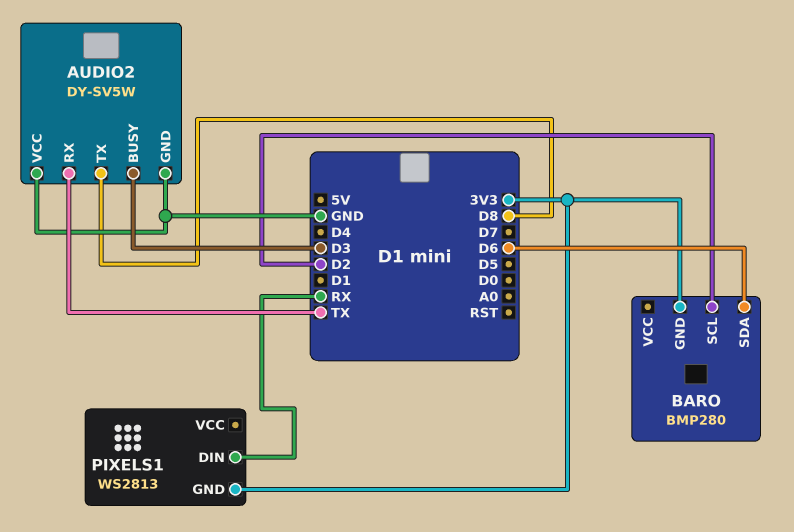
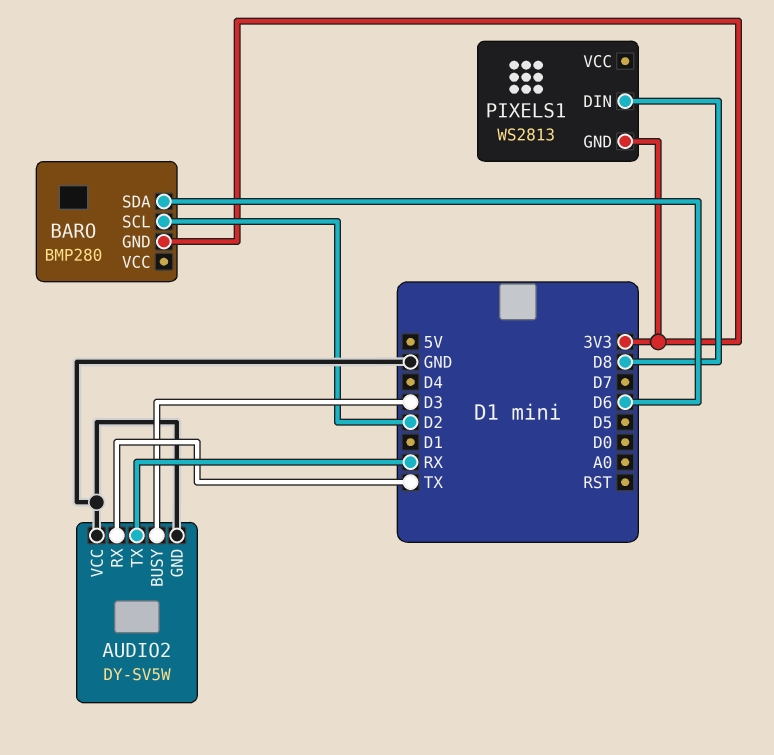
AUDIO2 pin TX: D8 -> RX
PIXELS1 pin DIN: RX -> D8

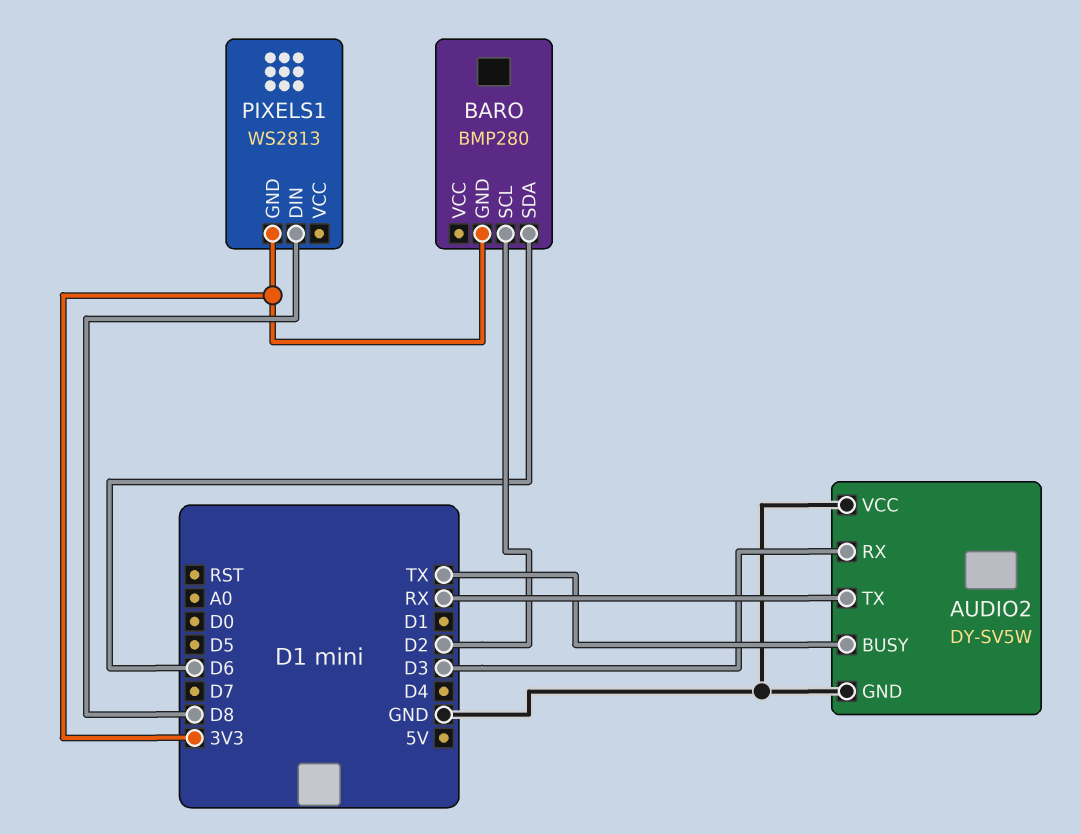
AUDIO2 pin BUSY: D3 -> TX
AUDIO2 pin RX: TX -> D3

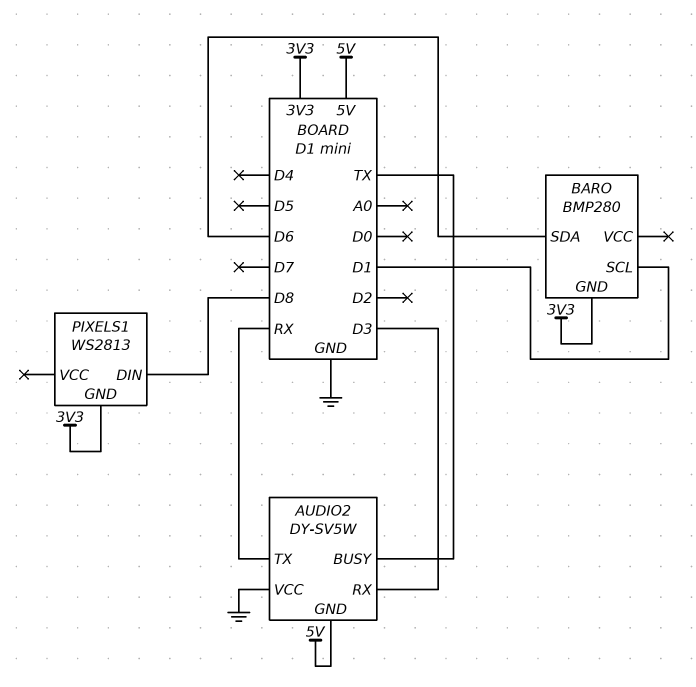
AUDIO2 pin GND: GND -> 5V
BARO pin SCL: D2 -> D1

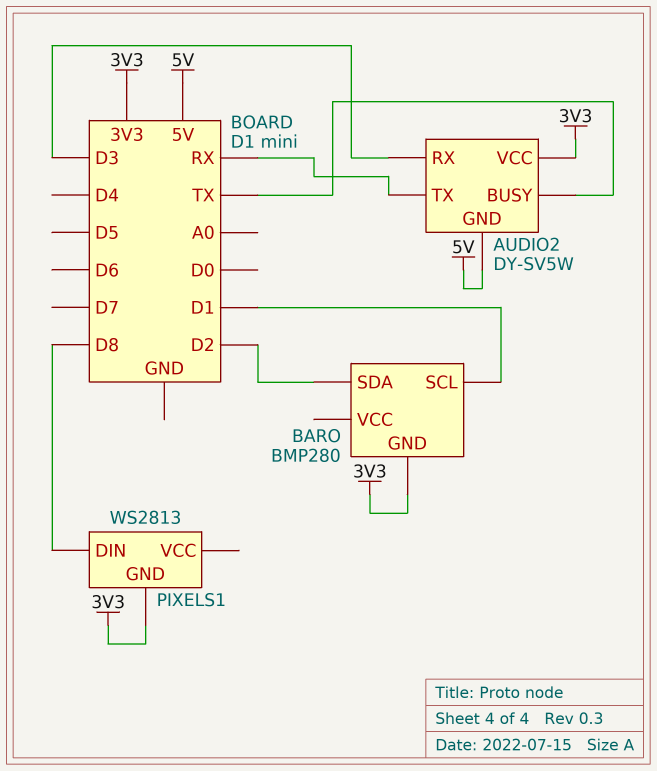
AUDIO2 pin VCC: GND -> 3V3
BARO pin SDA: D6 -> D2

